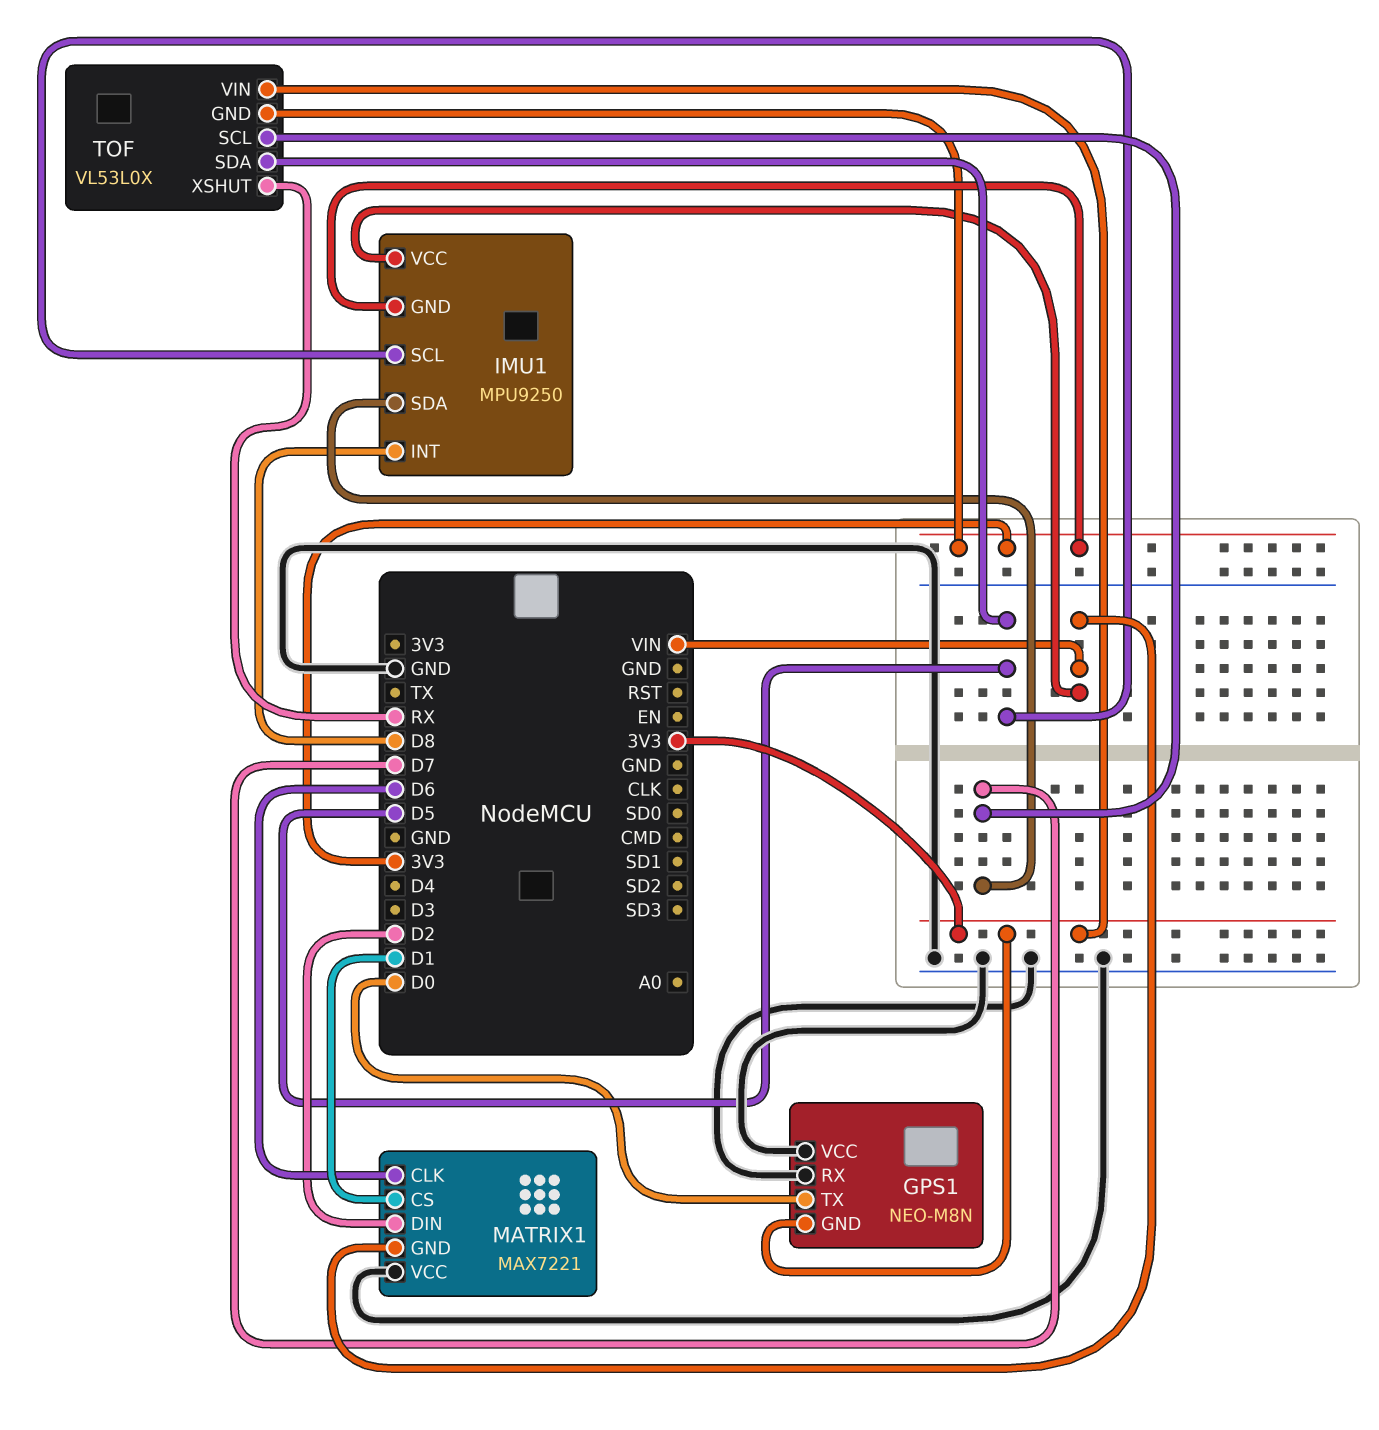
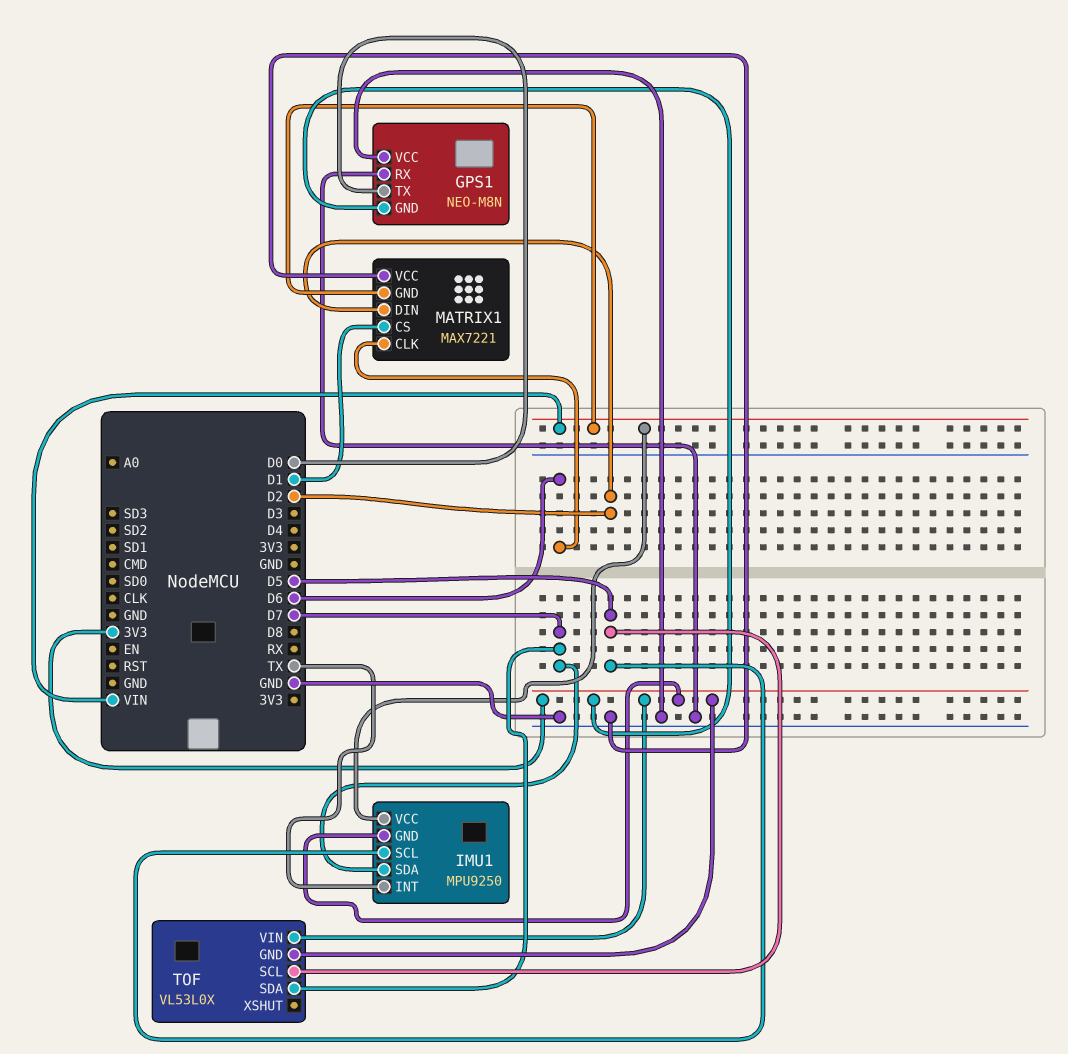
IMU1 pin INT: D8 -> TX
TOF pin SCL: D7 -> D5
TOF pin SDA: D5 -> D7
TOF pin XSHUT: RX -> none

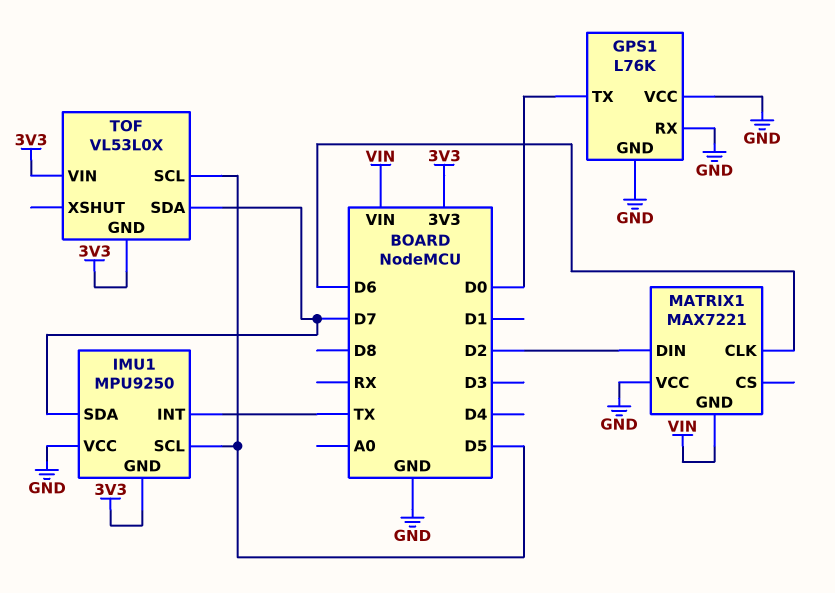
GPS1: NEO-M8N -> L76K
GPS1 pin GND: 3V3 -> GND
IMU1 pin VCC: VIN -> GND
MATRIX1 pin CS: D1 -> none

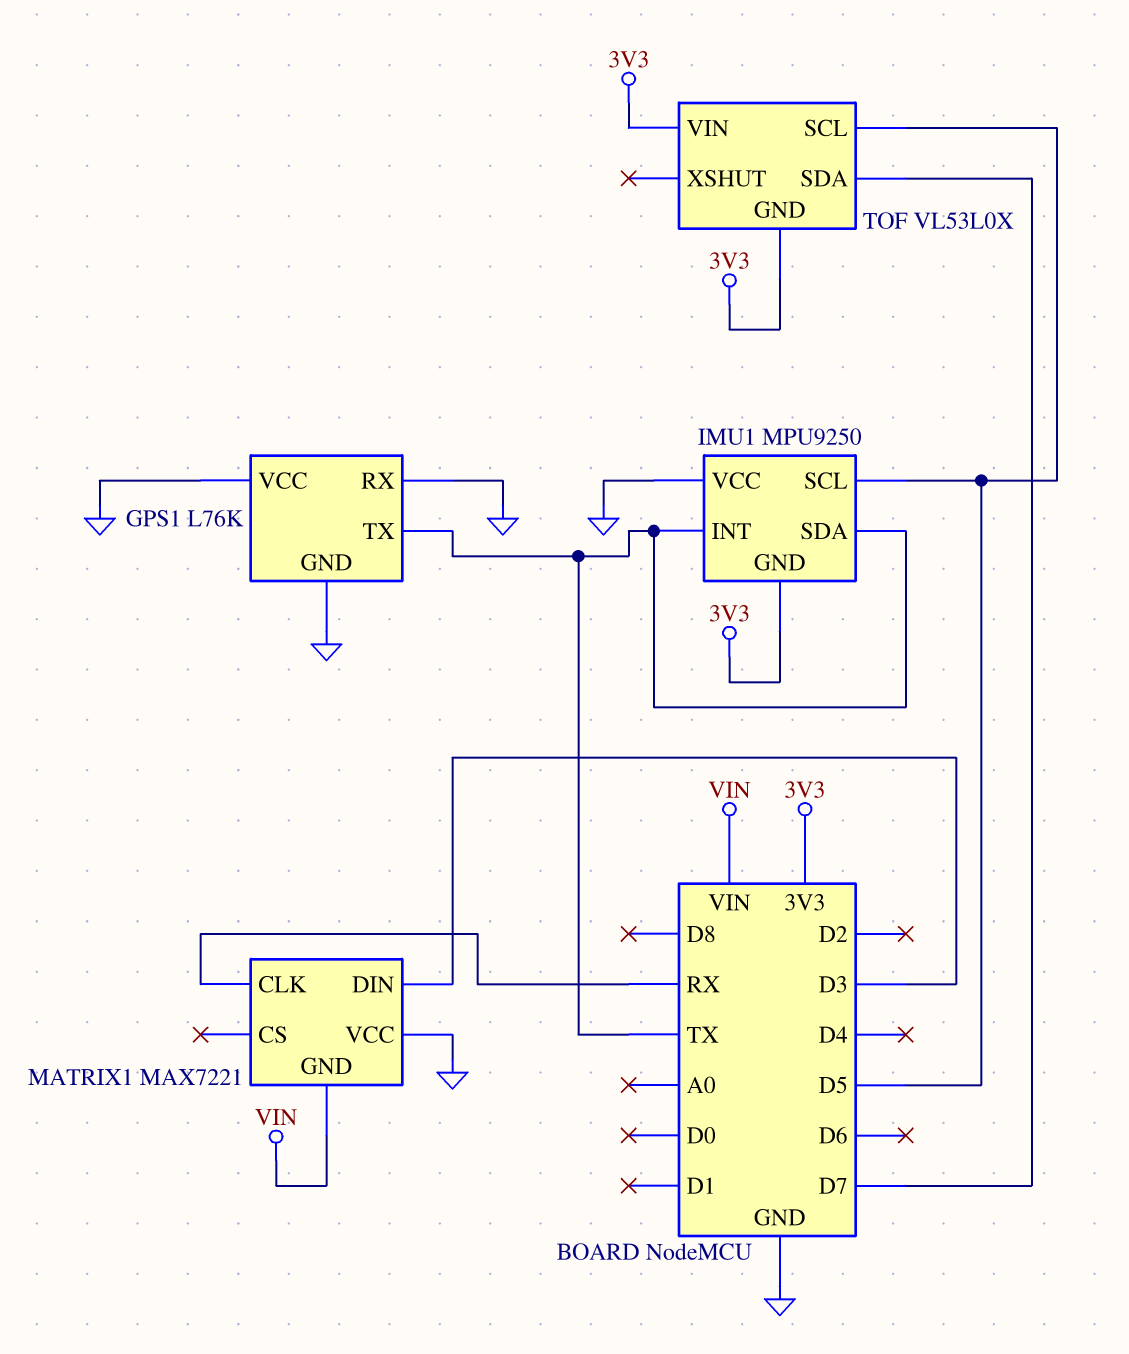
GPS1 pin TX: D0 -> TX
IMU1 pin SDA: D7 -> TX
MATRIX1 pin CLK: D6 -> RX
MATRIX1 pin DIN: D2 -> D3

